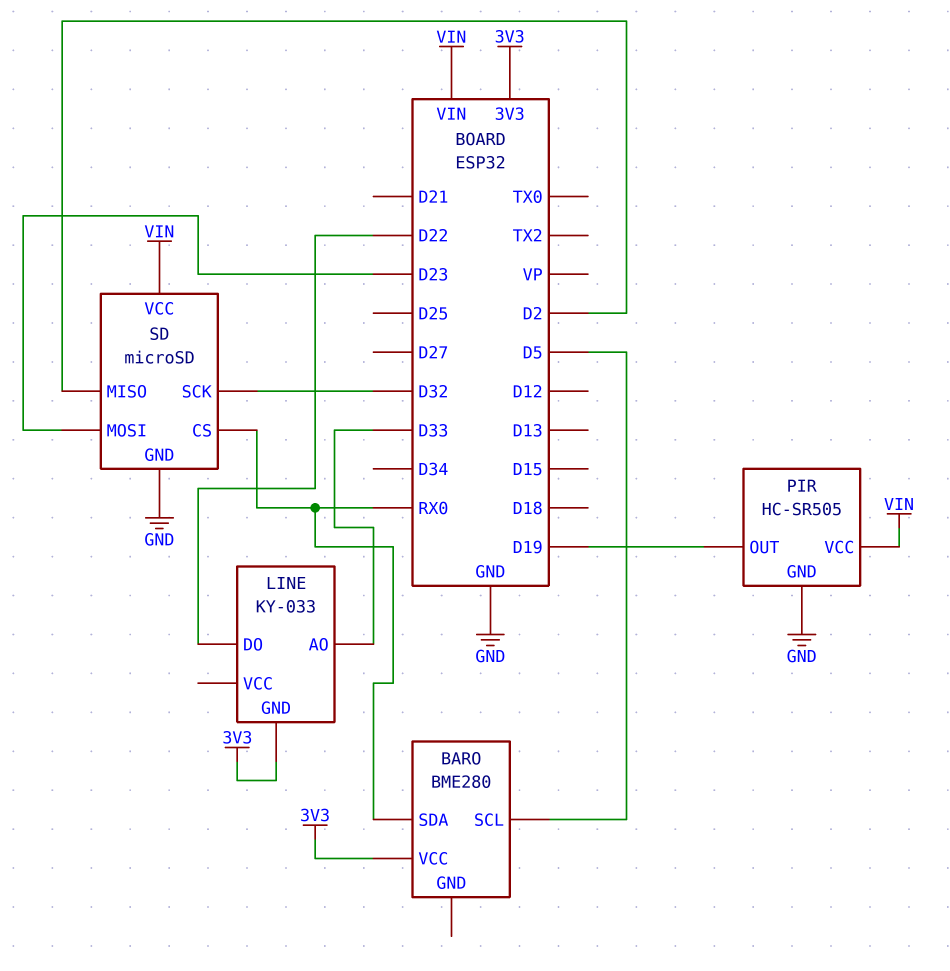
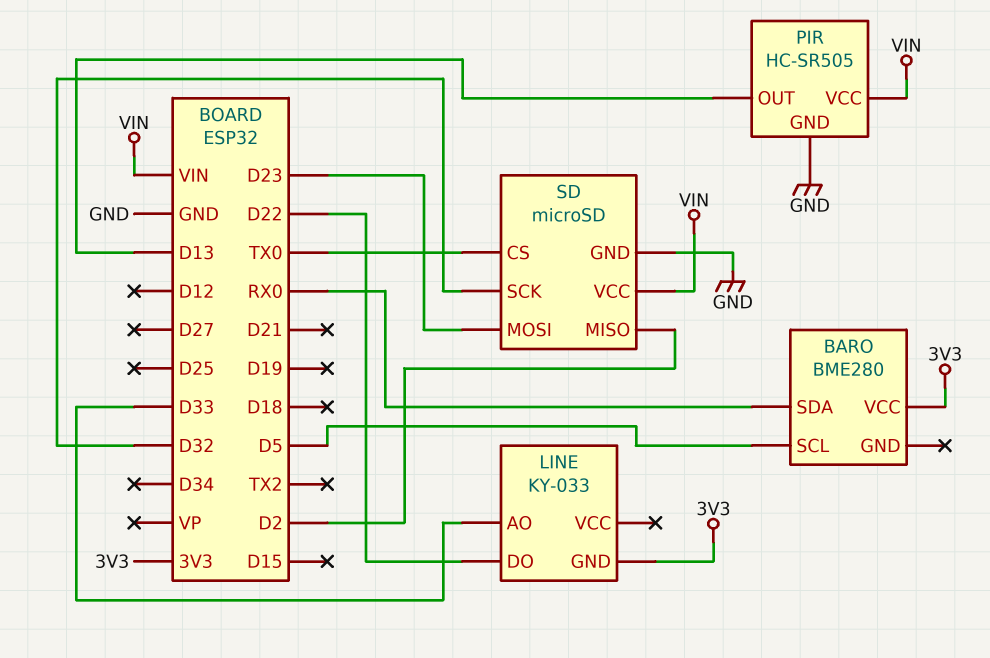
PIR pin OUT: D19 -> D13
SD pin CS: RX0 -> TX0

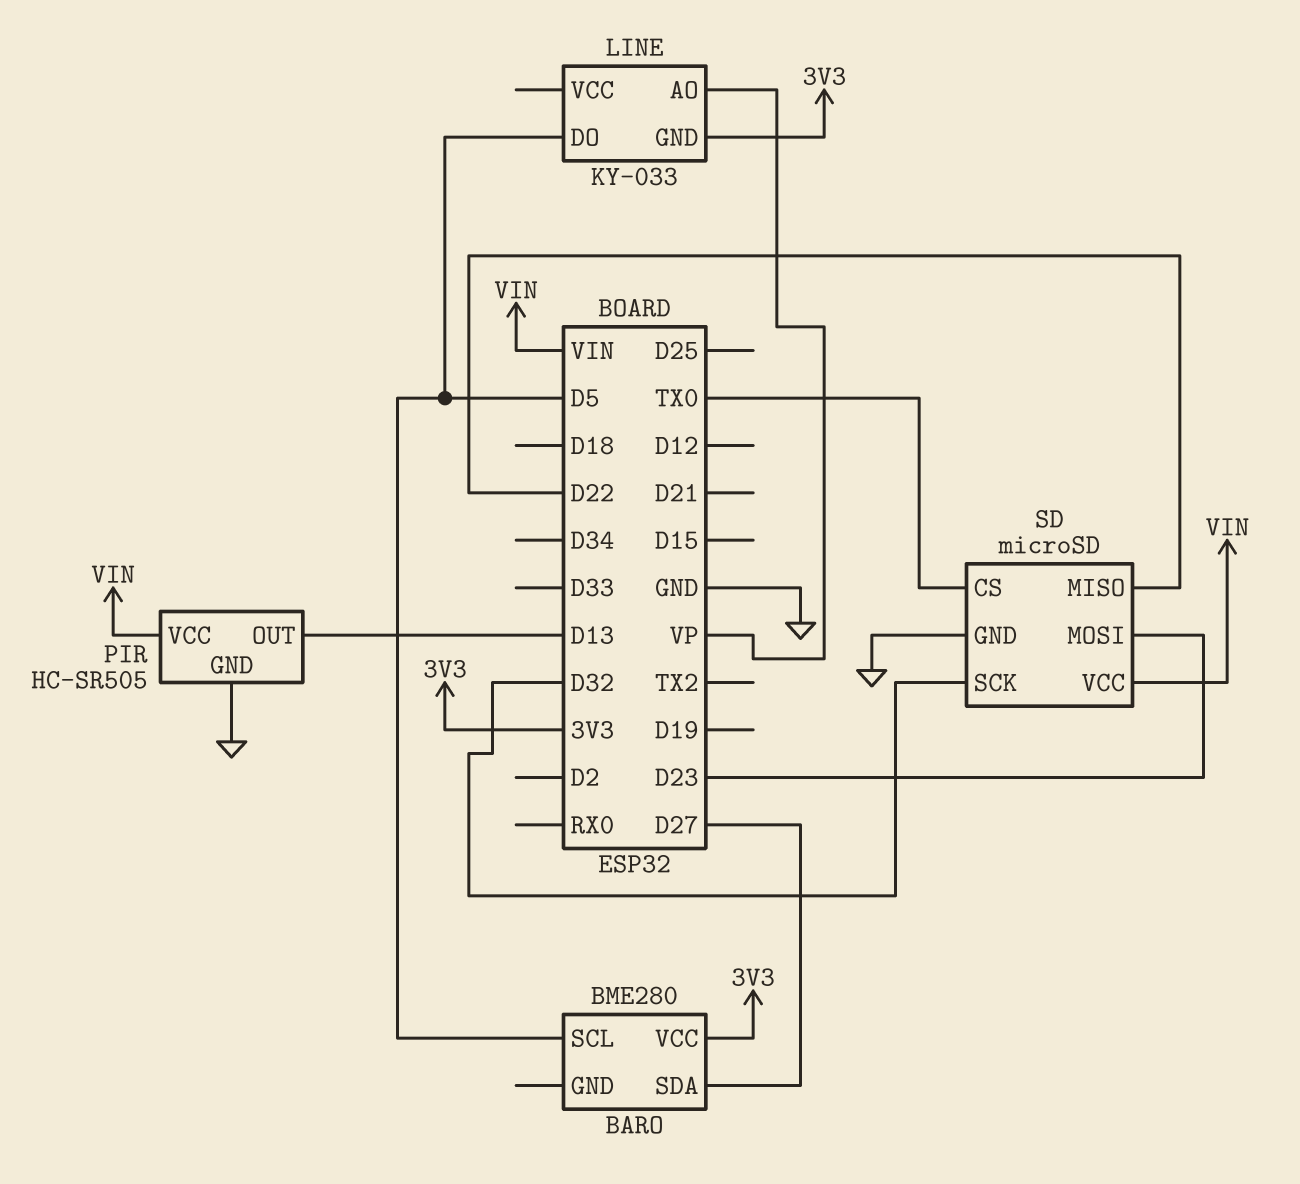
BARO pin SDA: RX0 -> D27
LINE pin AO: D33 -> VP
LINE pin DO: D22 -> D5
SD pin MISO: D2 -> D22

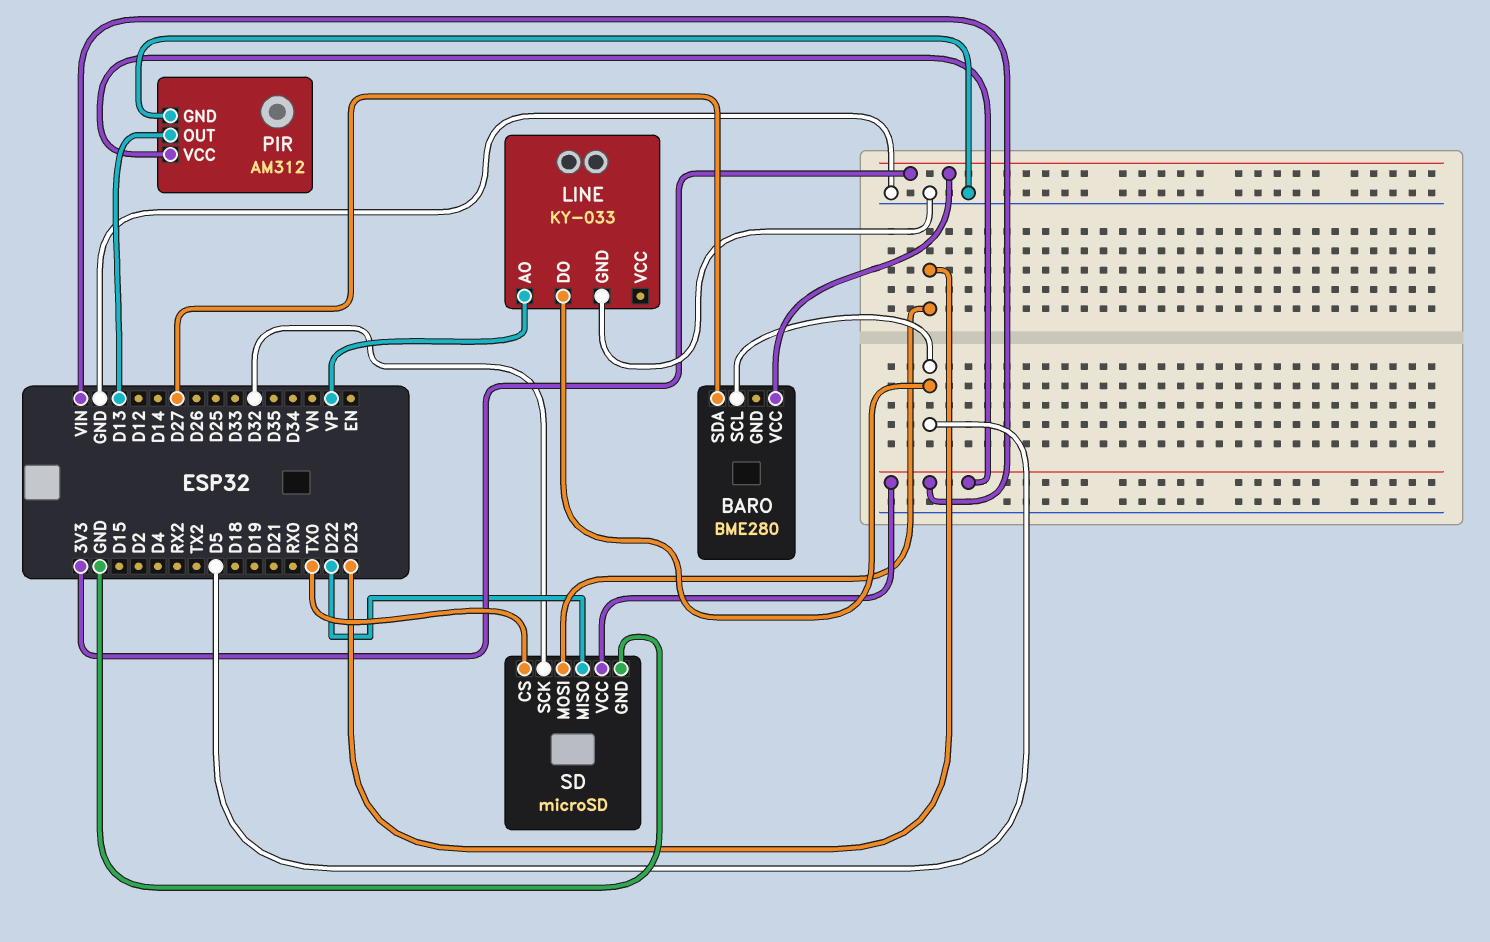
LINE pin GND: 3V3 -> GND
PIR: HC-SR505 -> AM312

